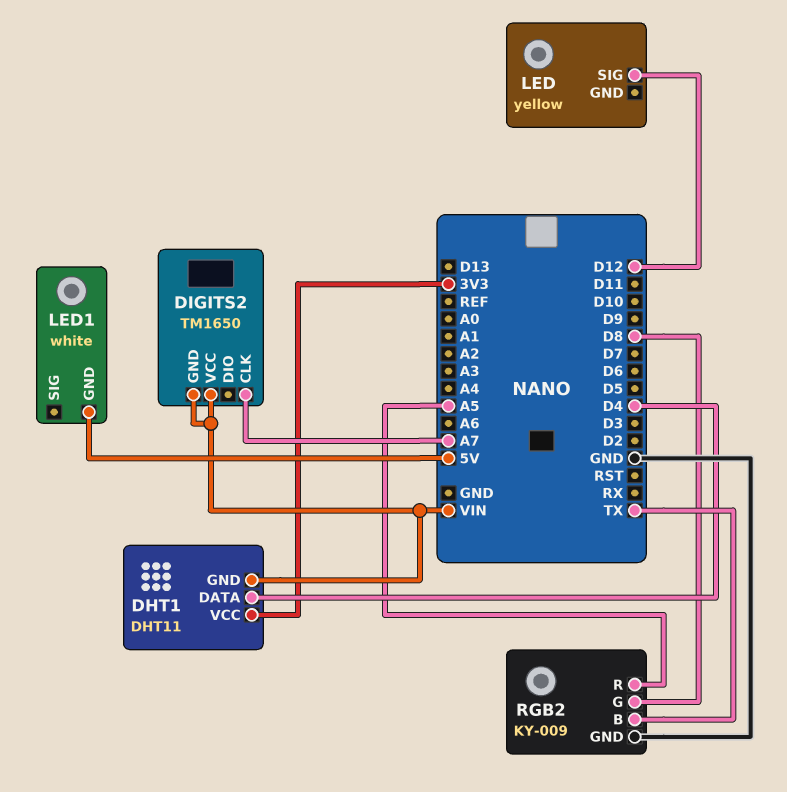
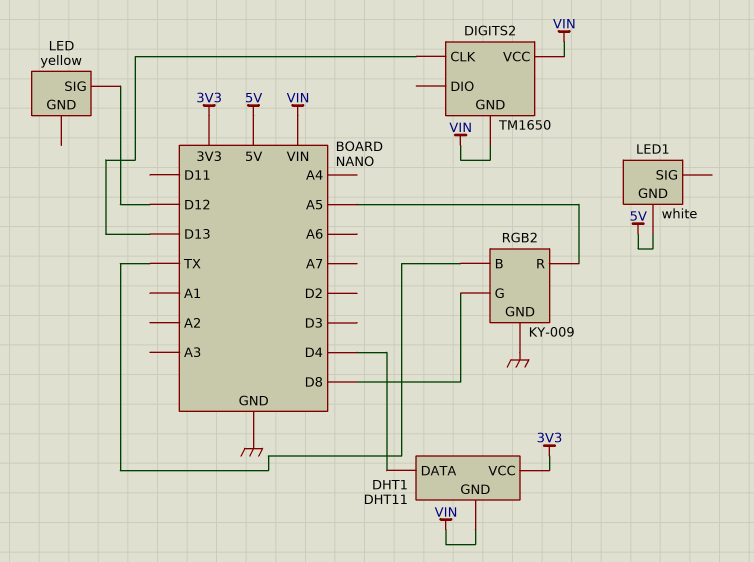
DIGITS2 pin CLK: A7 -> D13

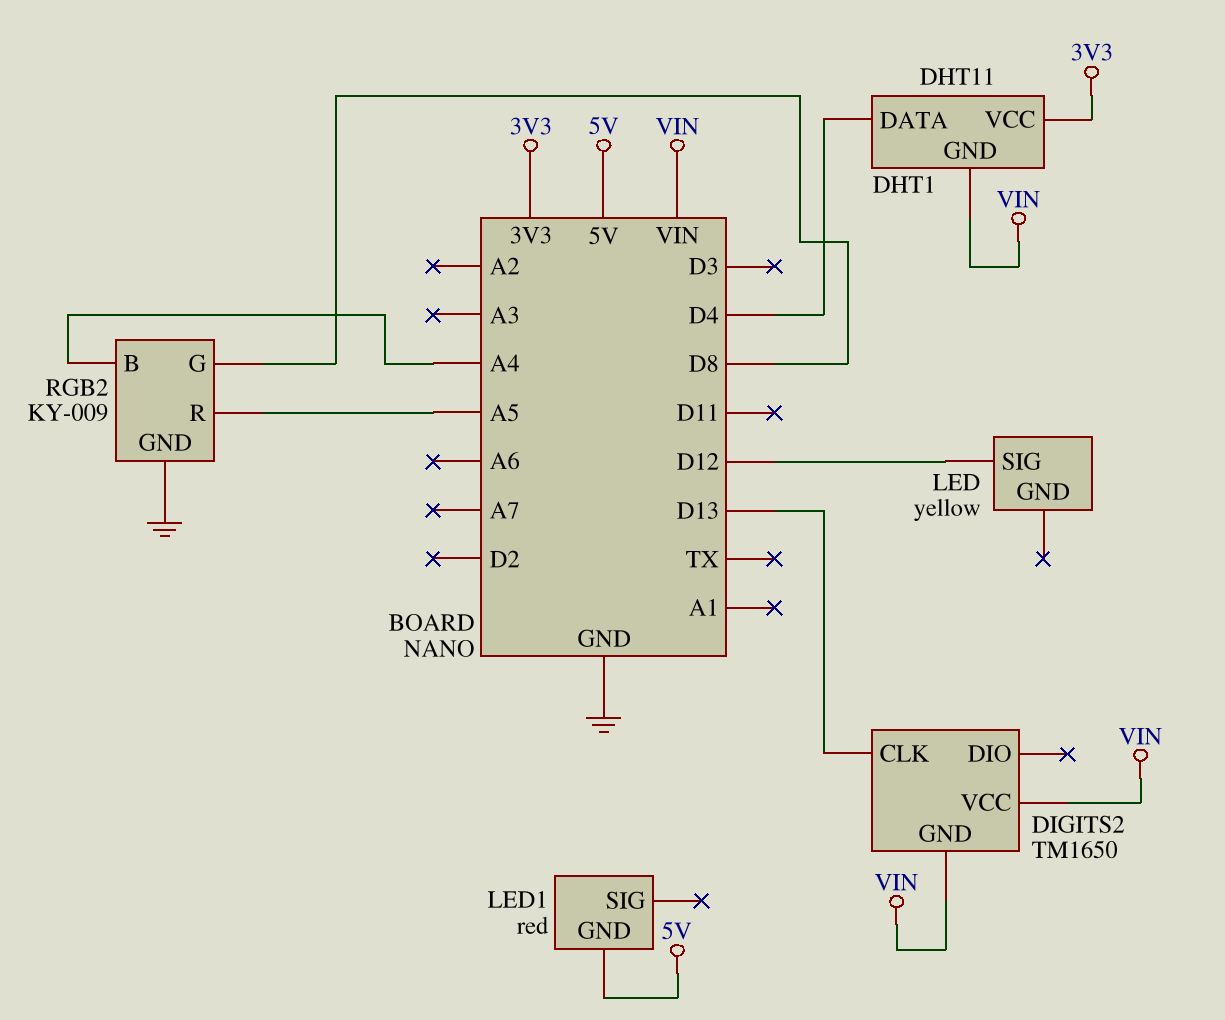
LED1: white -> red
RGB2 pin B: TX -> A4

